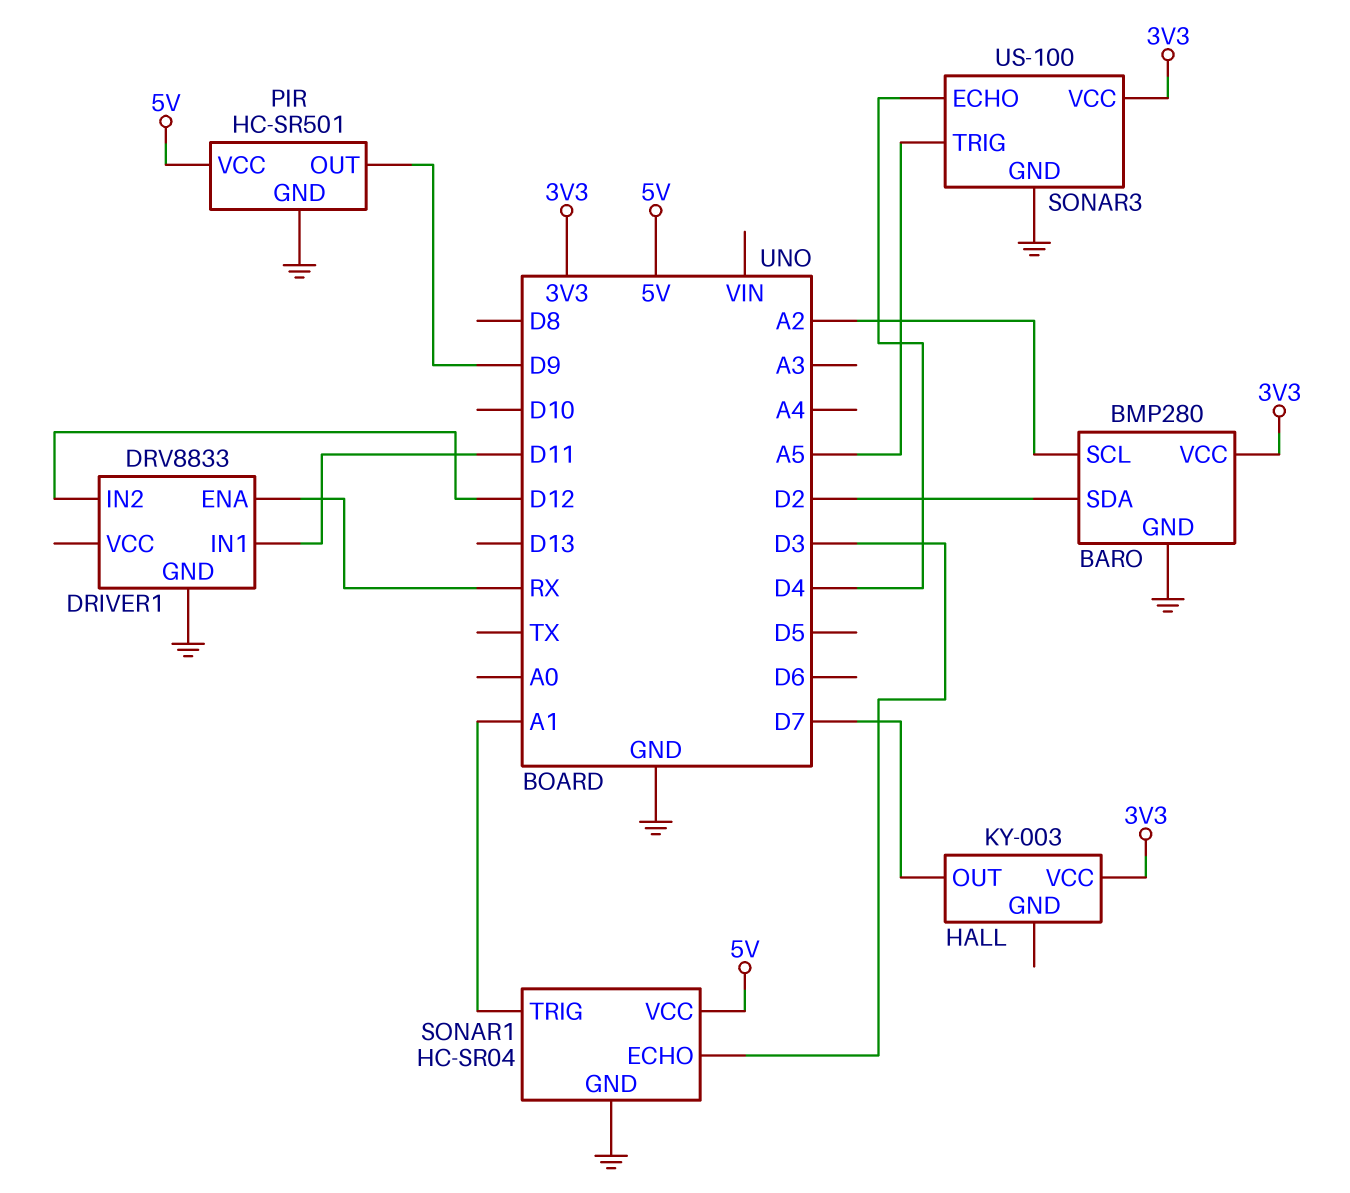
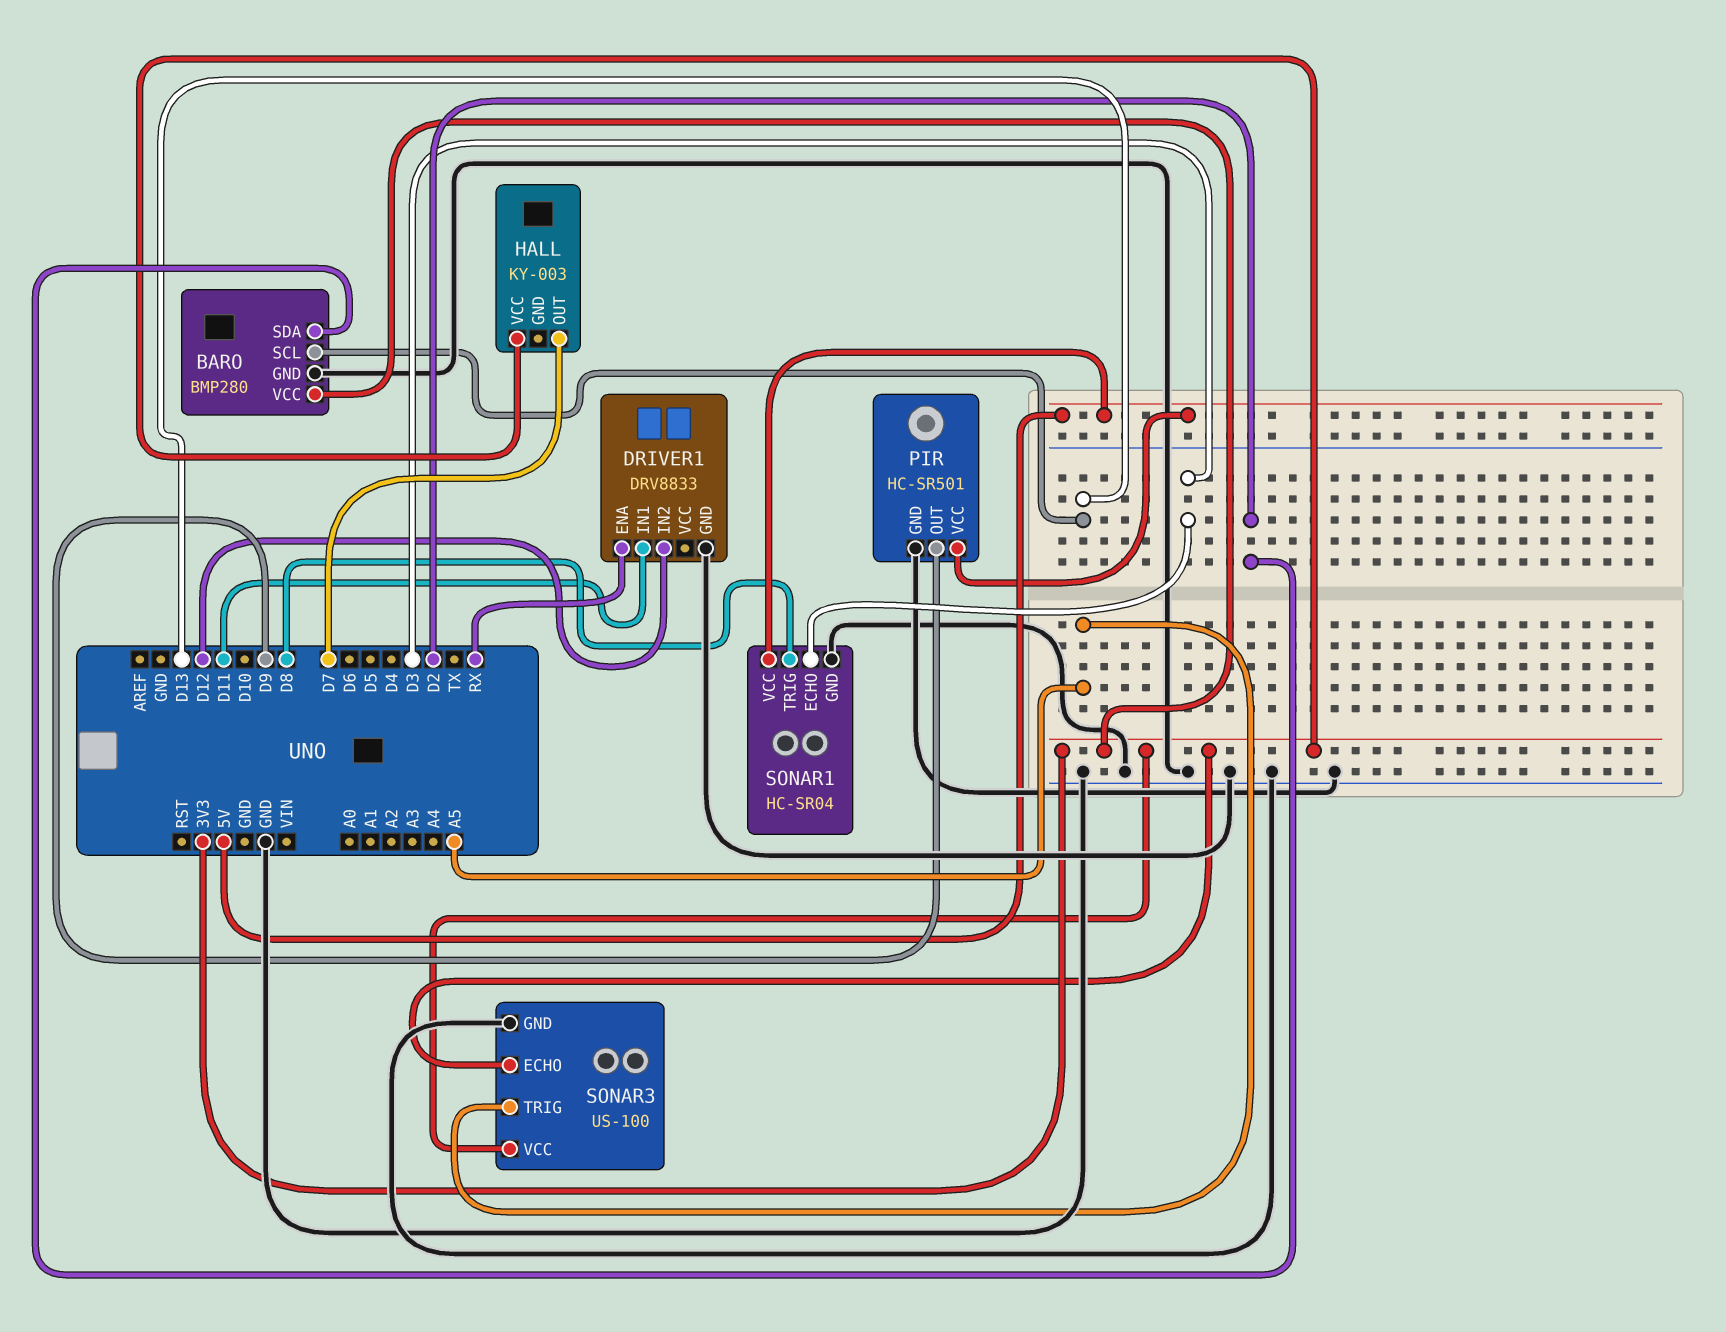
BARO pin SCL: A2 -> D13
SONAR1 pin TRIG: A1 -> D8
SONAR3 pin ECHO: D4 -> 3V3

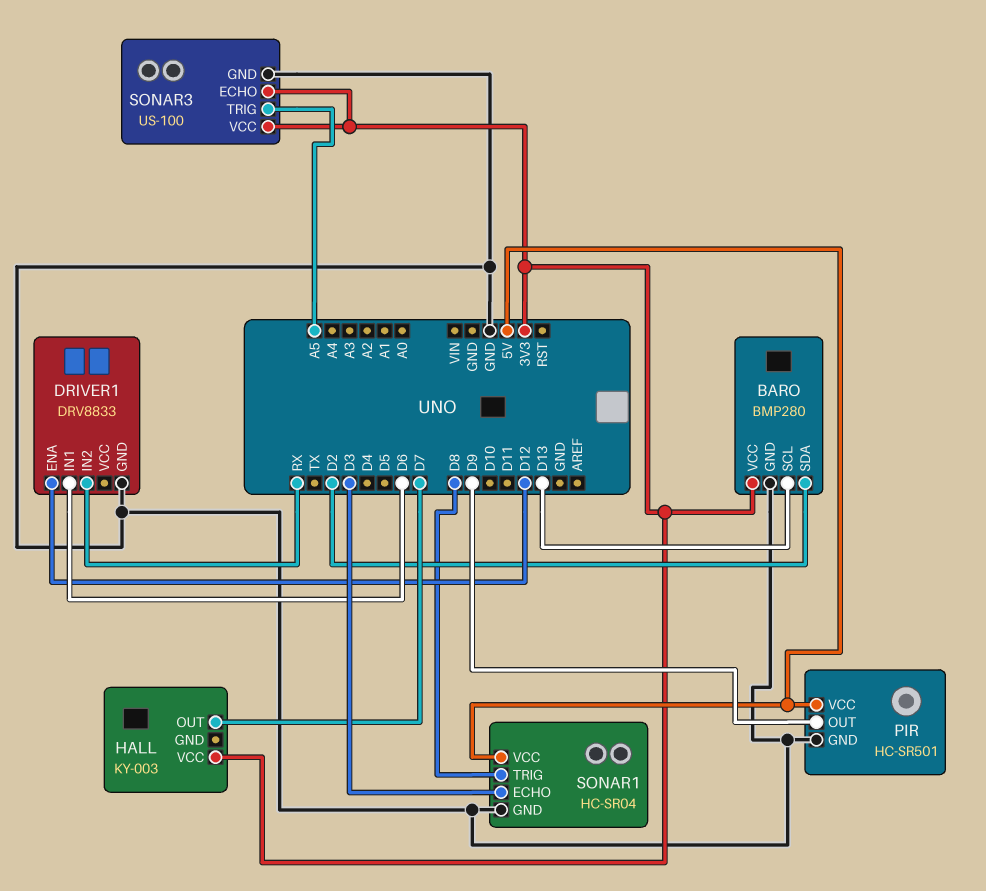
DRIVER1 pin ENA: RX -> D12
DRIVER1 pin IN1: D11 -> D6
DRIVER1 pin IN2: D12 -> RX

